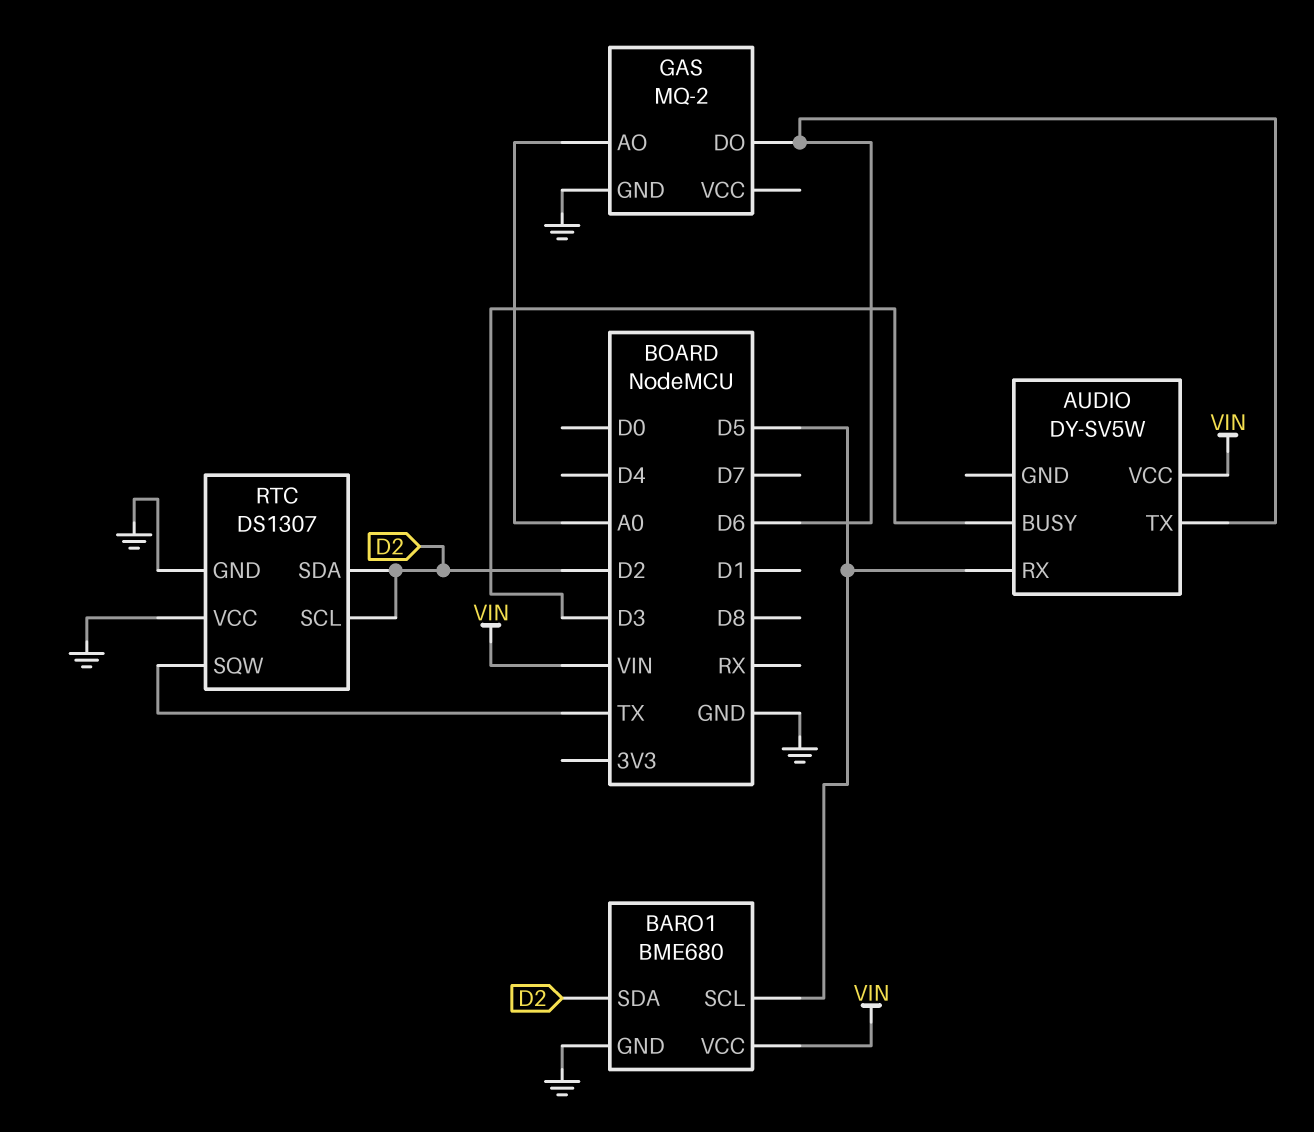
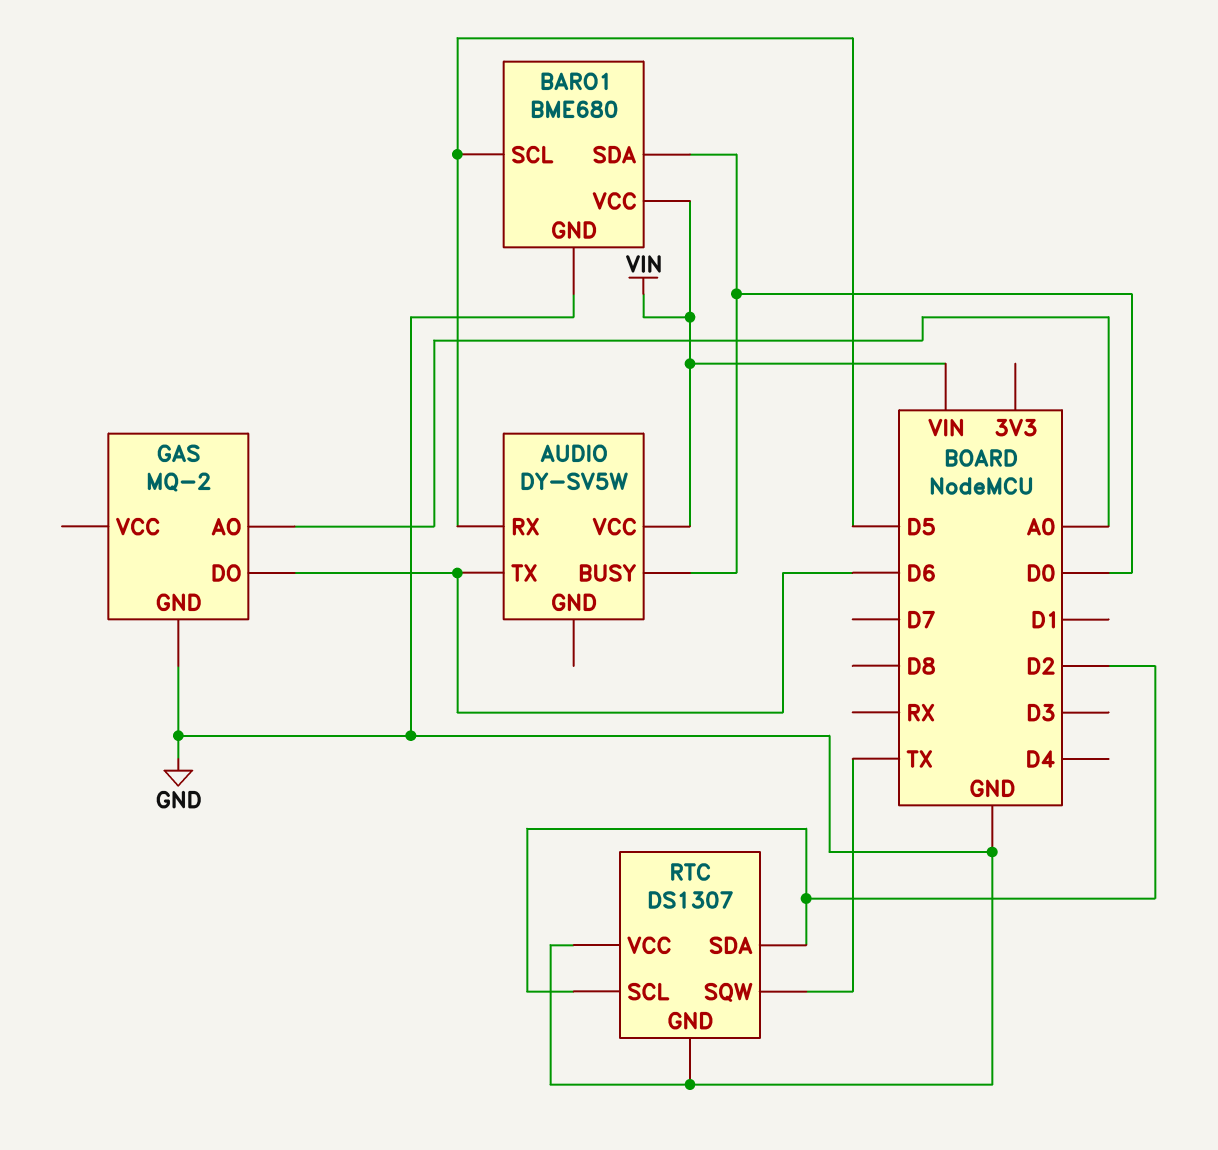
AUDIO pin BUSY: D3 -> D0
BARO1 pin SDA: D2 -> D0

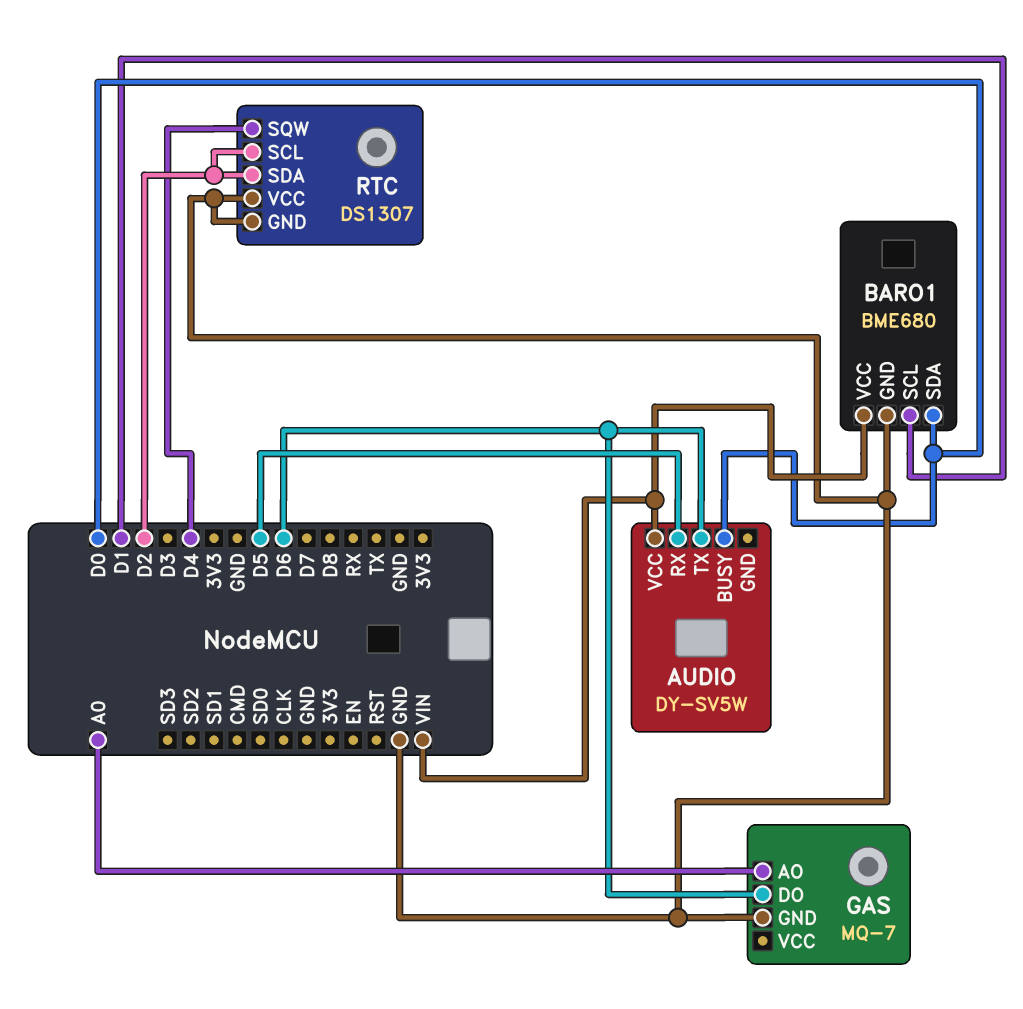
BARO1 pin SCL: D5 -> D1
GAS: MQ-2 -> MQ-7
RTC pin SQW: TX -> D4

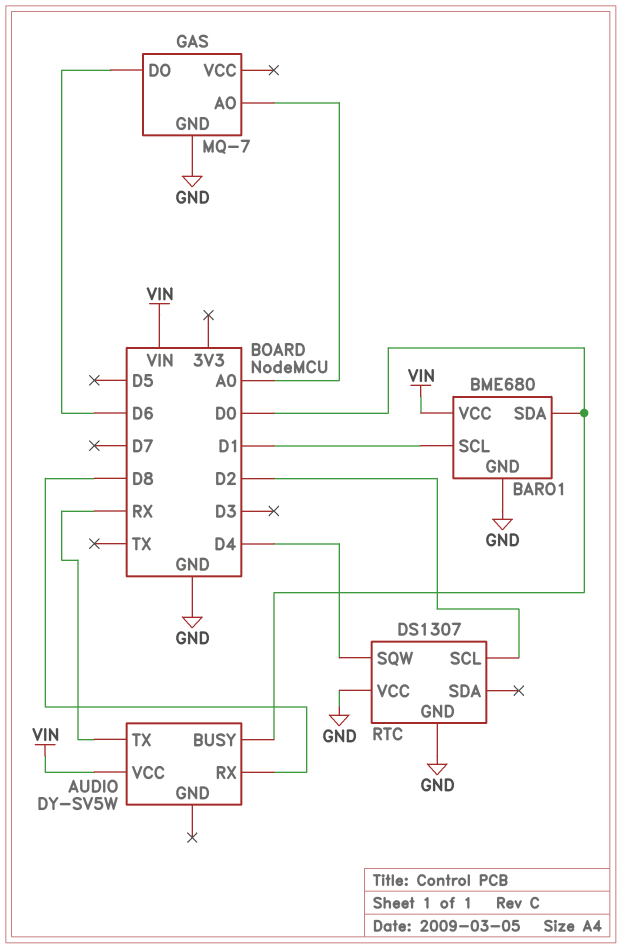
AUDIO pin RX: D5 -> D8
AUDIO pin TX: D6 -> RX
RTC pin SDA: D2 -> none

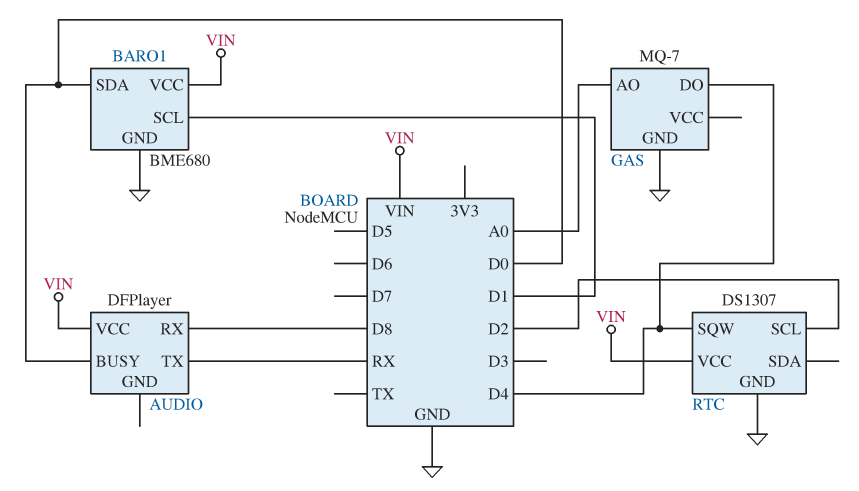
AUDIO: DY-SV5W -> DFPlayer
GAS pin DO: D6 -> D4
RTC pin VCC: GND -> VIN

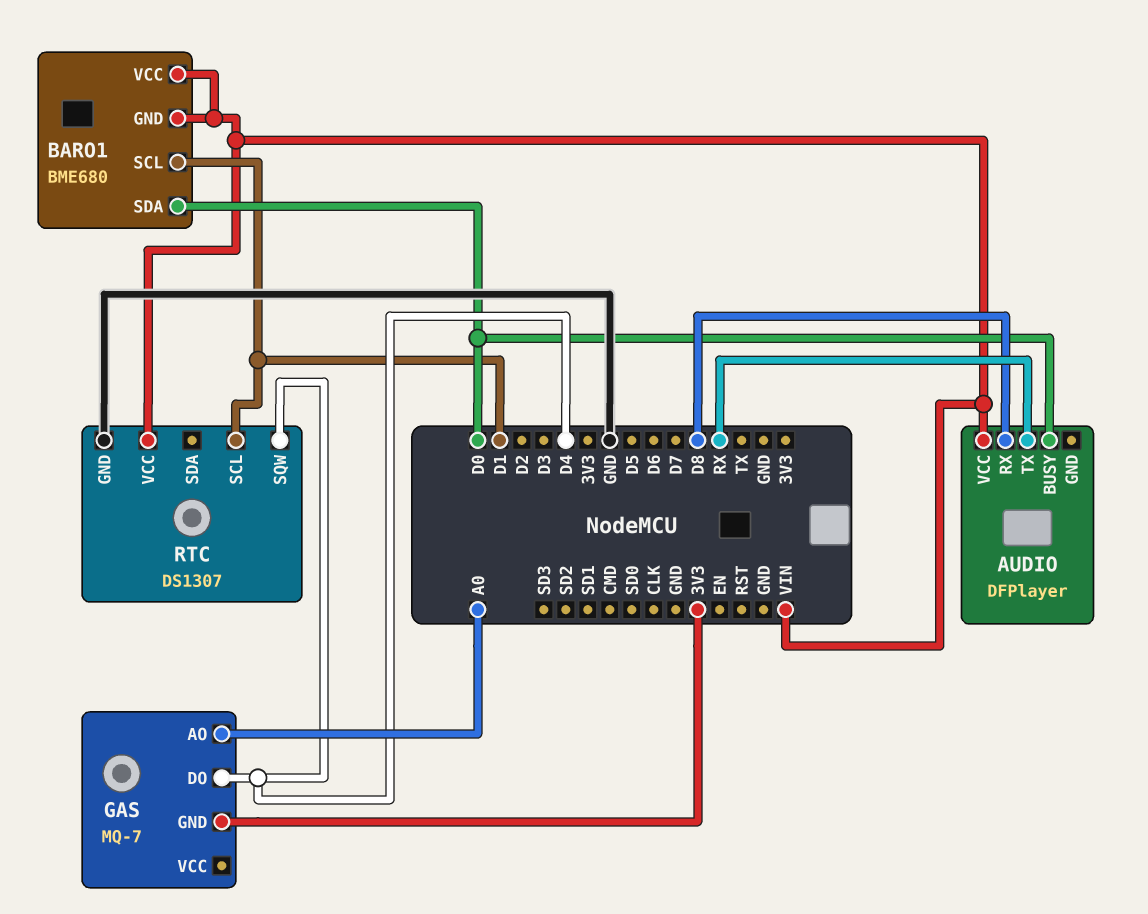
BARO1 pin GND: GND -> VIN
GAS pin GND: GND -> 3V3
RTC pin SCL: D2 -> D1

